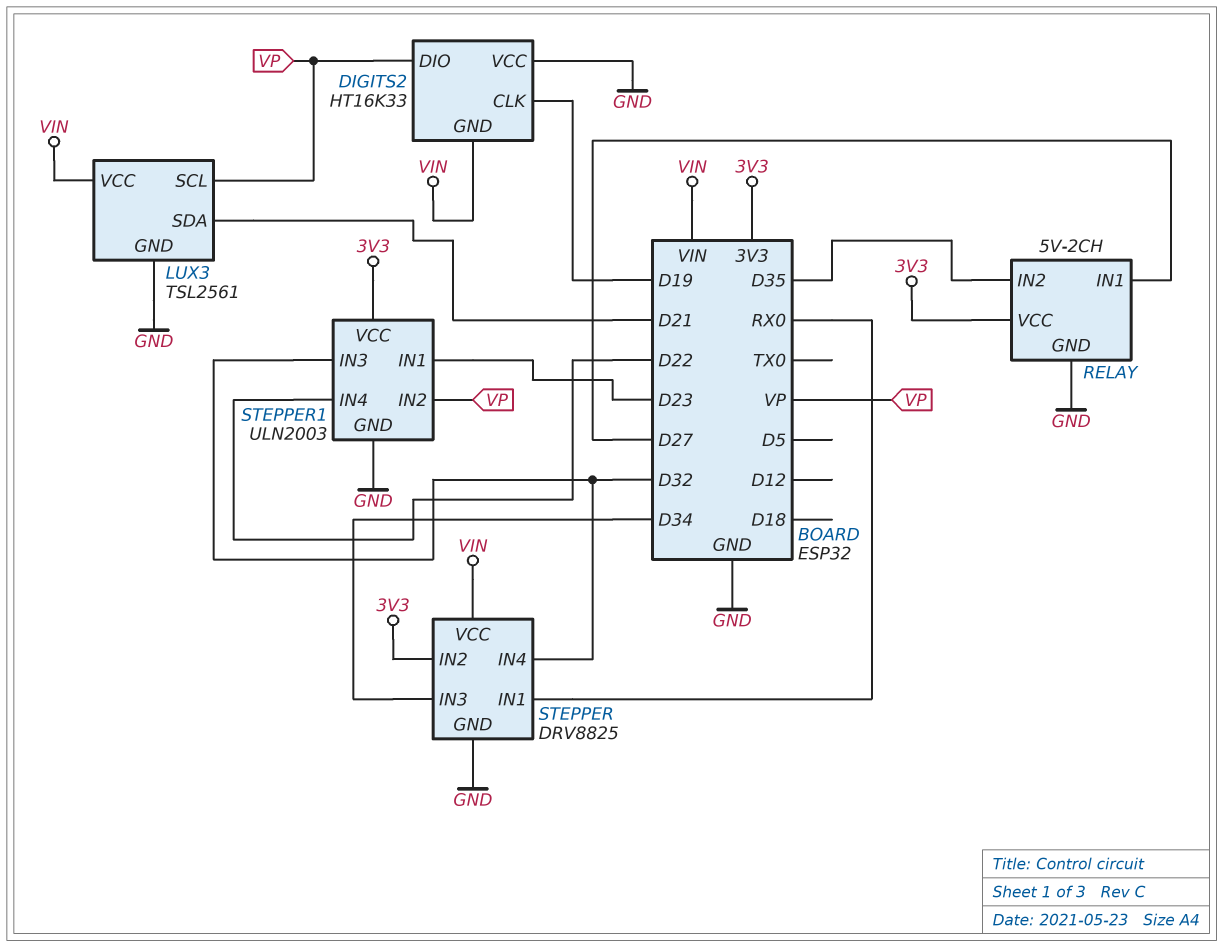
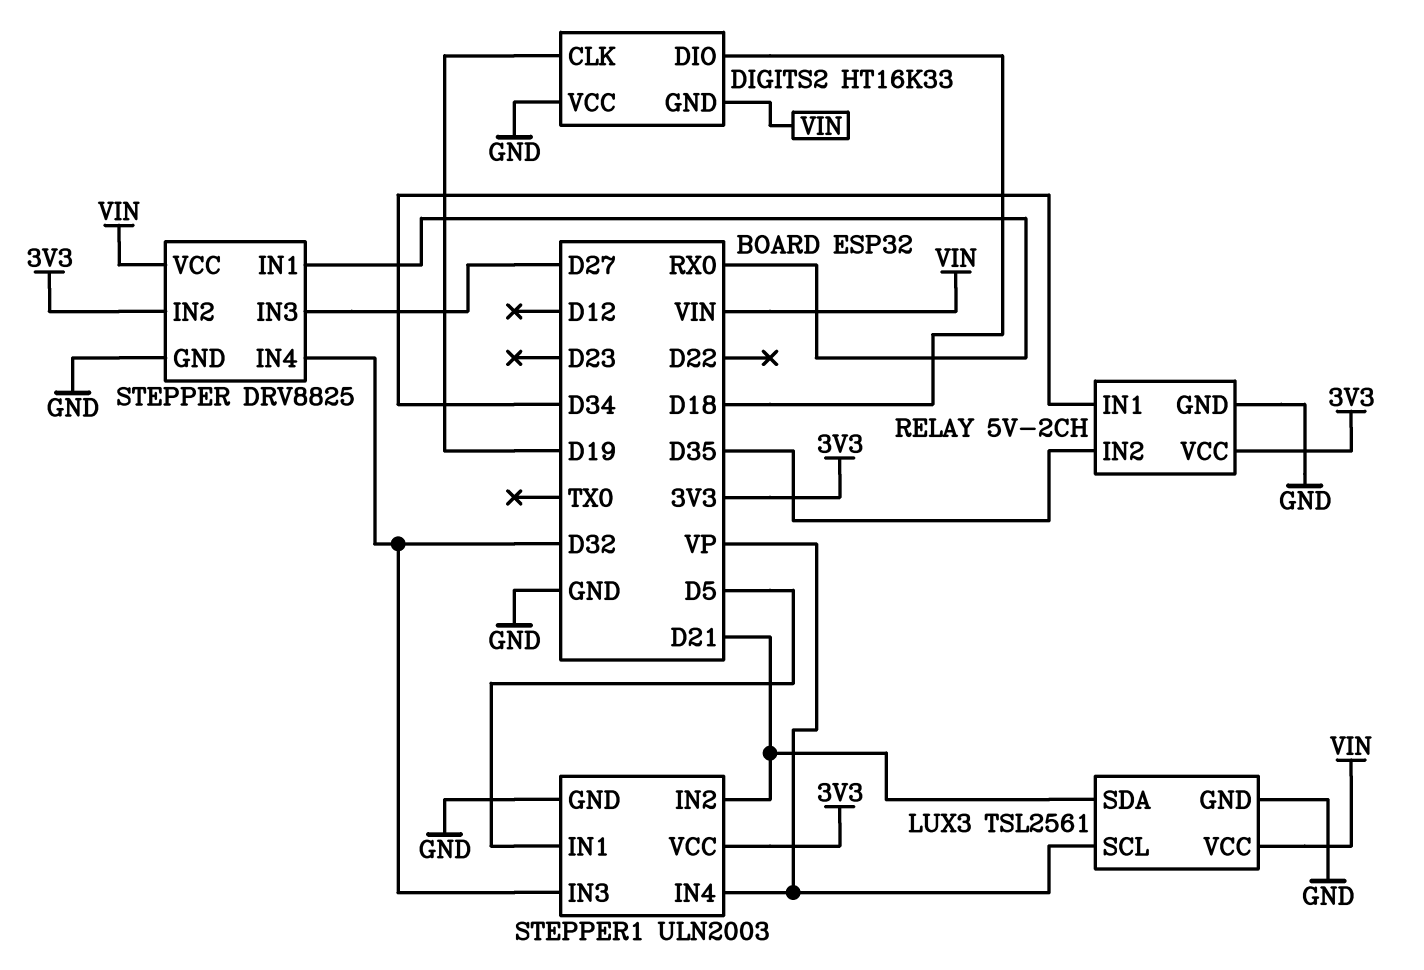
DIGITS2 pin DIO: VP -> D18
RELAY pin IN1: D27 -> D34
STEPPER pin IN3: D34 -> D27
STEPPER1 pin IN1: D23 -> D5
STEPPER1 pin IN2: VP -> D21
STEPPER1 pin IN4: D22 -> VP

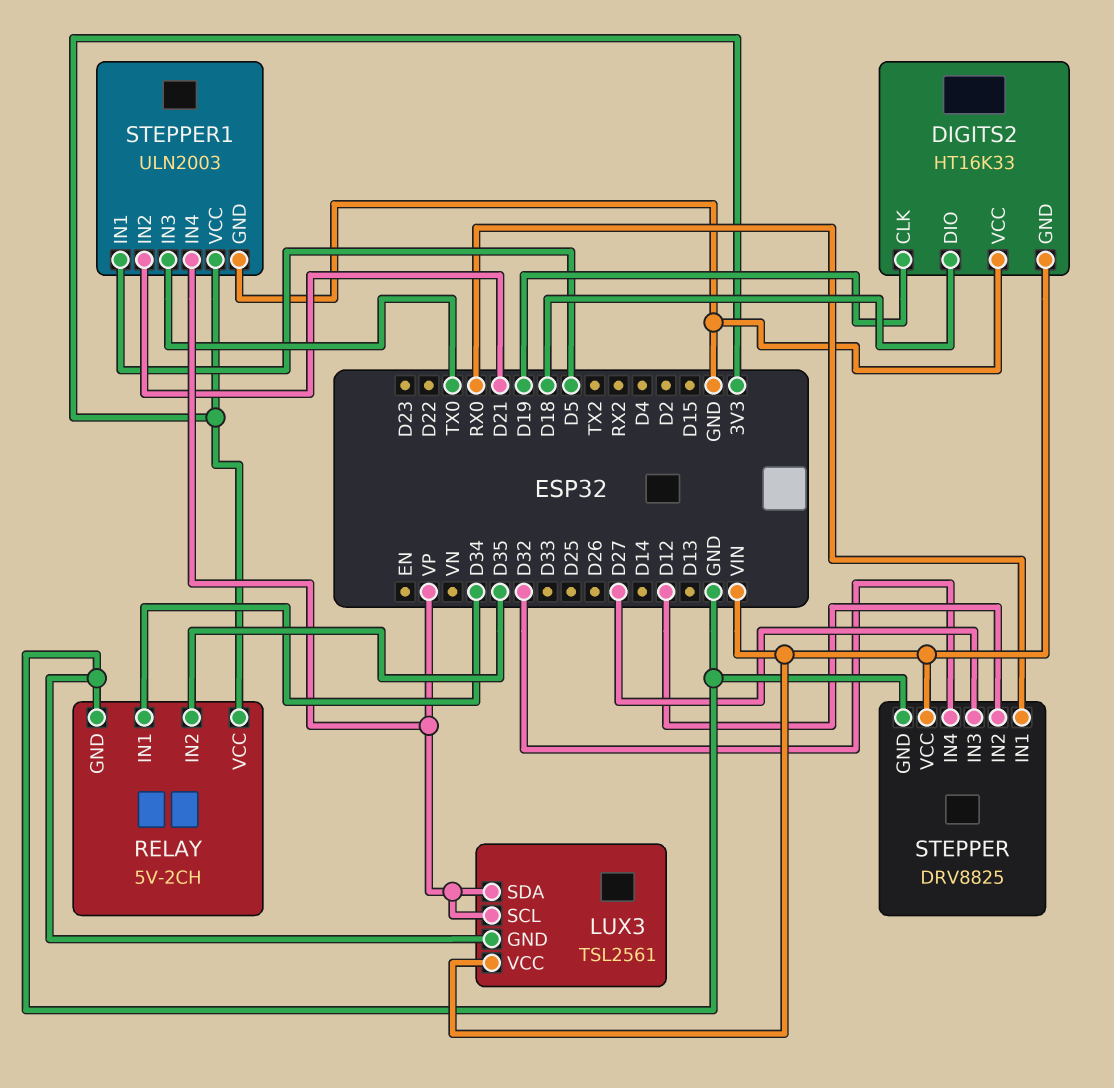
LUX3 pin SDA: D21 -> VP
STEPPER pin IN2: 3V3 -> D12
STEPPER1 pin IN3: D32 -> TX0

